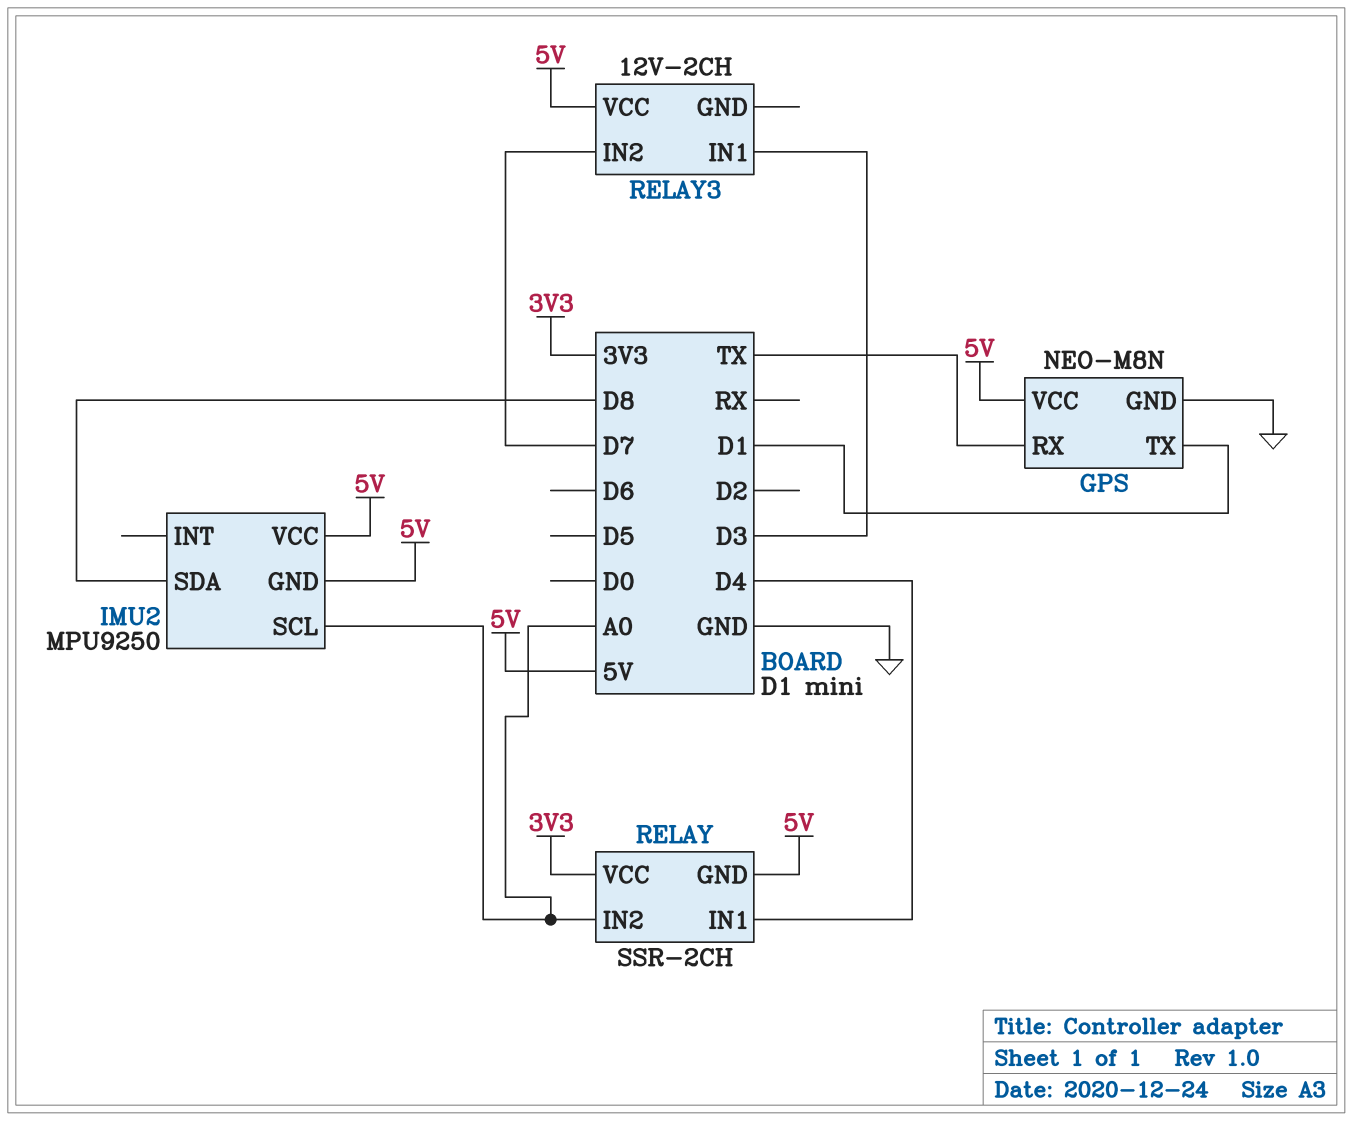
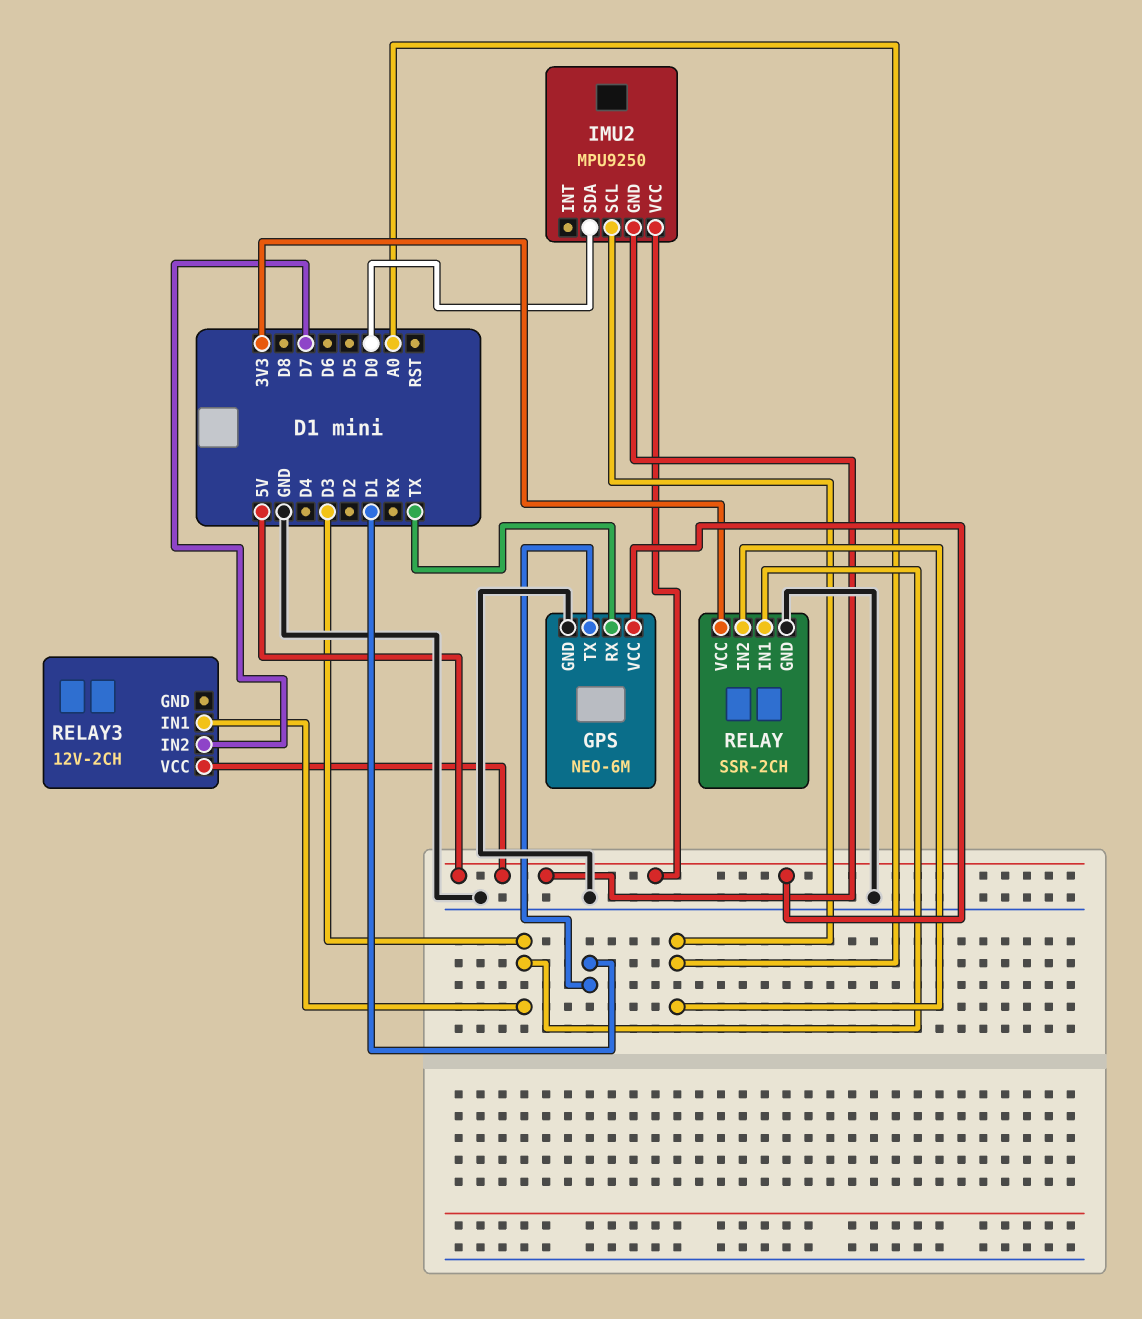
GPS: NEO-M8N -> NEO-6M
IMU2 pin SDA: D8 -> D0
RELAY pin GND: 5V -> GND
RELAY pin IN1: D4 -> D3

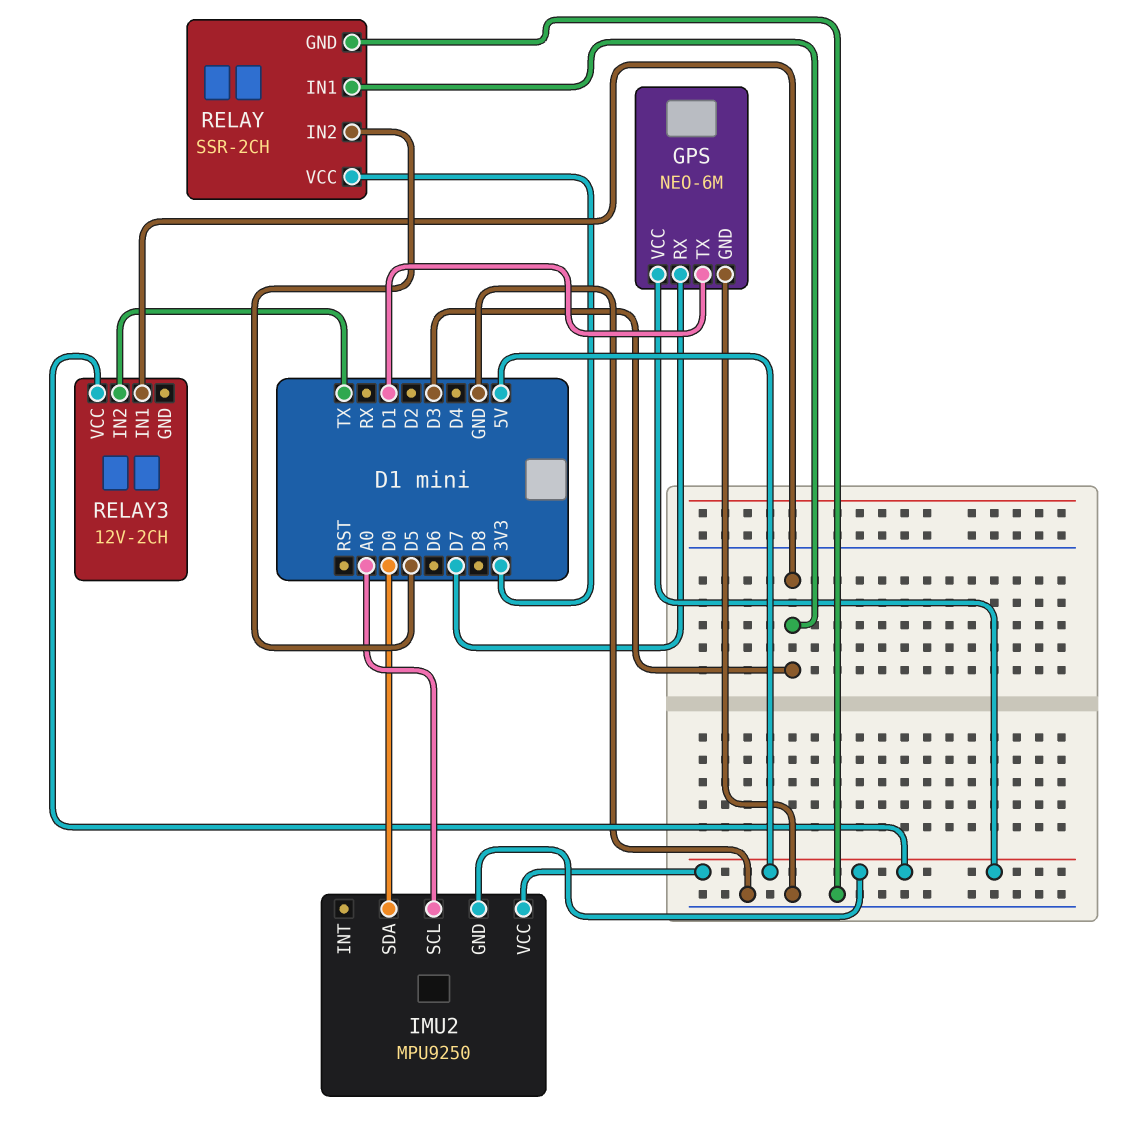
GPS pin RX: TX -> D7
RELAY pin IN2: A0 -> D5
RELAY3 pin IN2: D7 -> TX

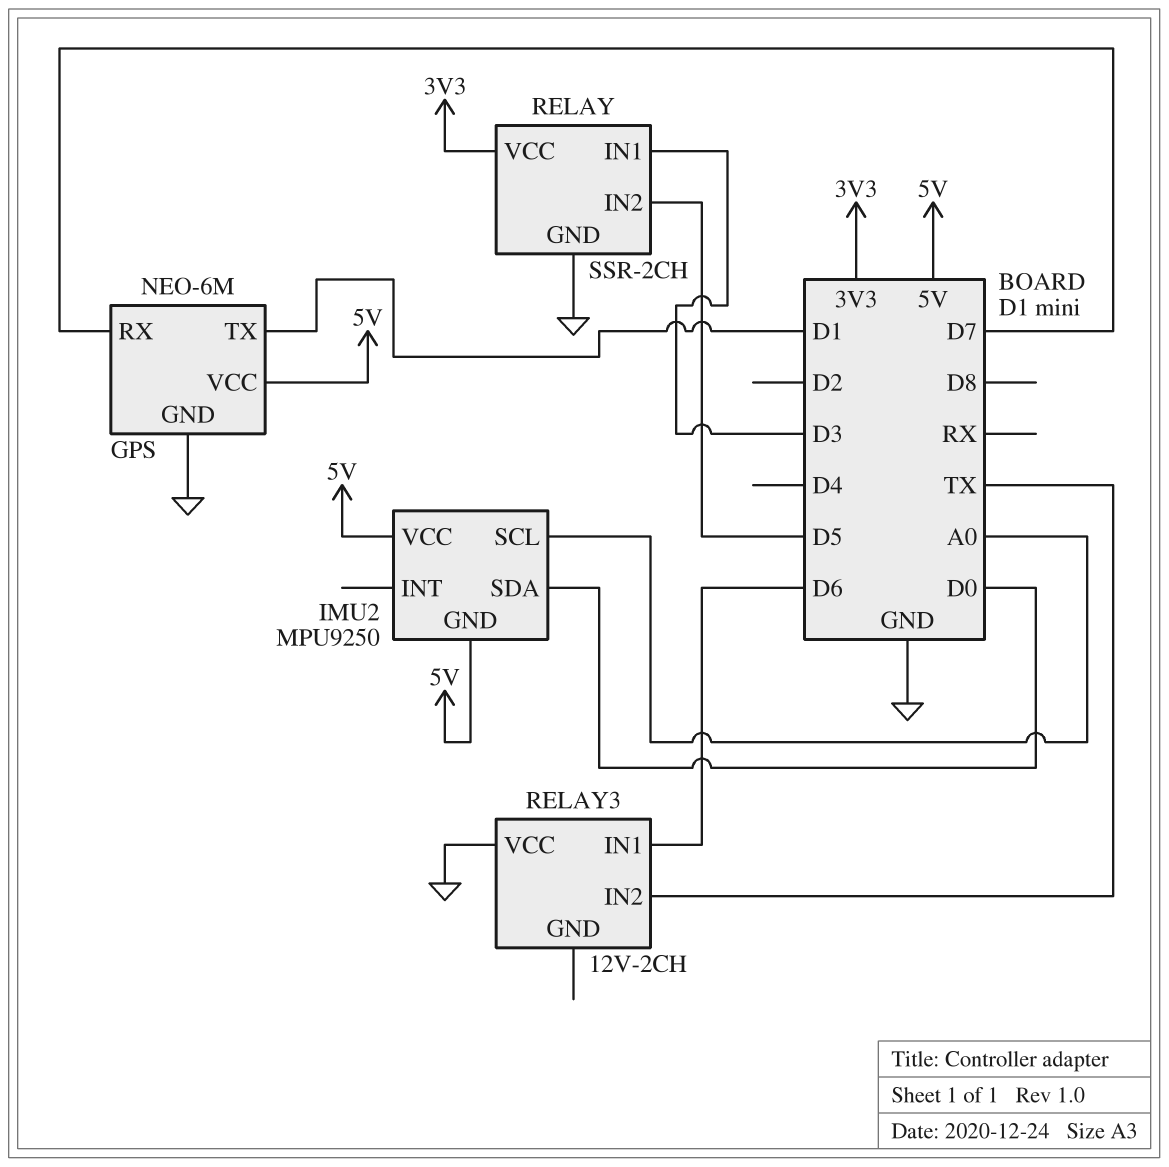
RELAY3 pin IN1: D3 -> D6
RELAY3 pin VCC: 5V -> GND

